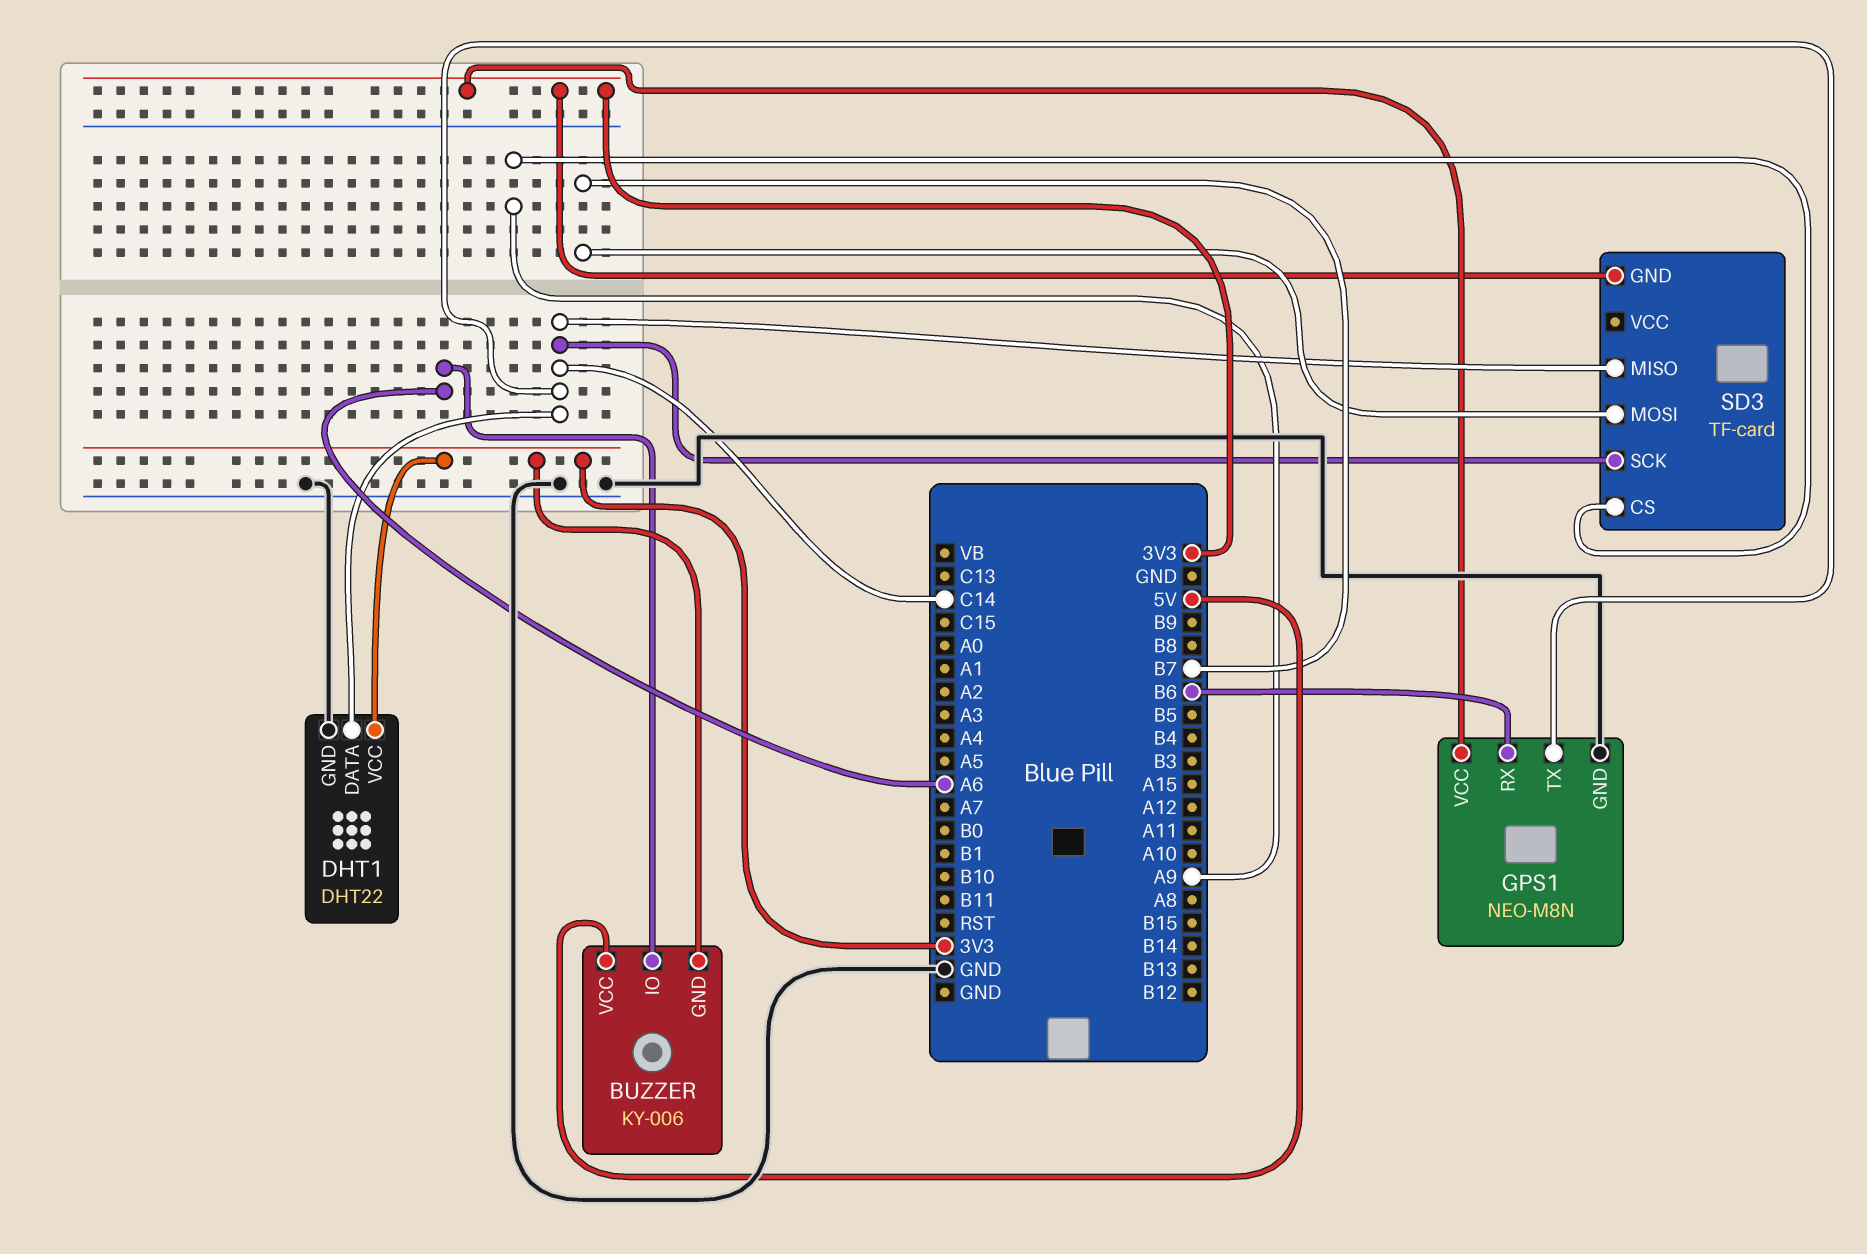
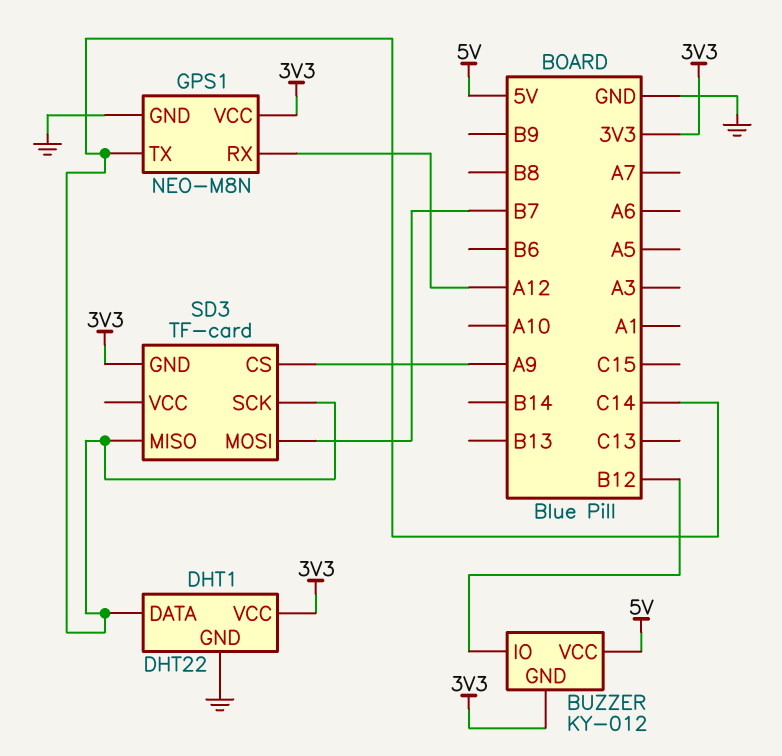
BUZZER: KY-006 -> KY-012
BUZZER pin IO: A6 -> B12
GPS1 pin RX: B6 -> A12

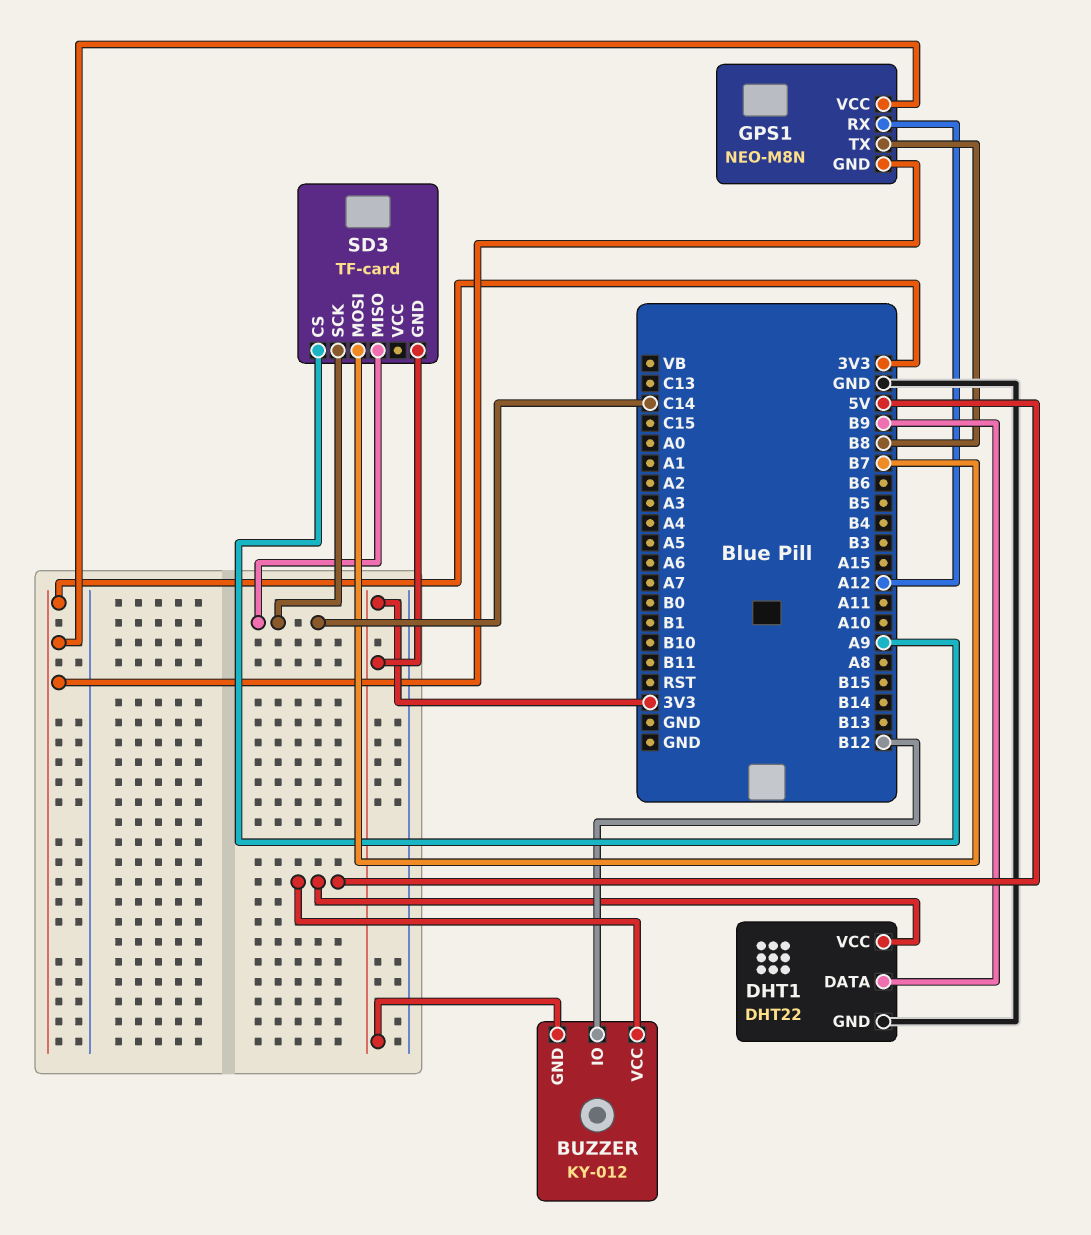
DHT1 pin DATA: C14 -> B9
DHT1 pin VCC: 3V3 -> 5V
GPS1 pin GND: GND -> 3V3
GPS1 pin TX: C14 -> B8

